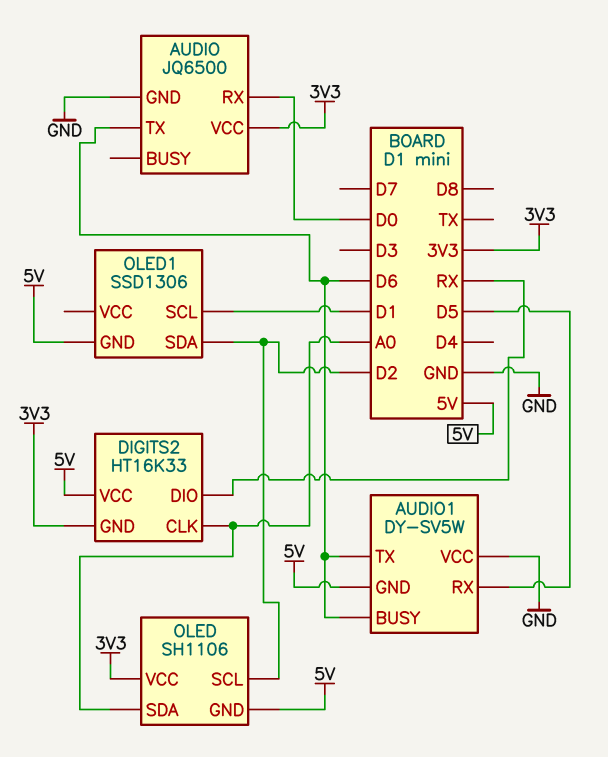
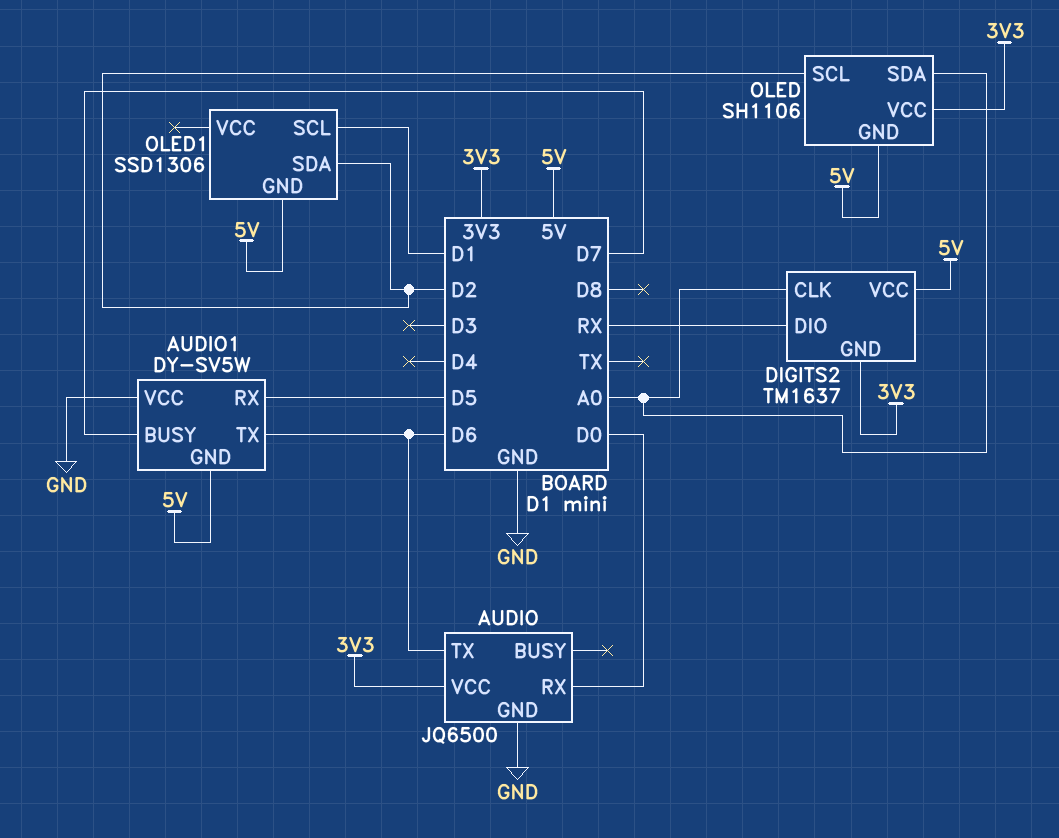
AUDIO1 pin BUSY: D6 -> D7
DIGITS2: HT16K33 -> TM1637

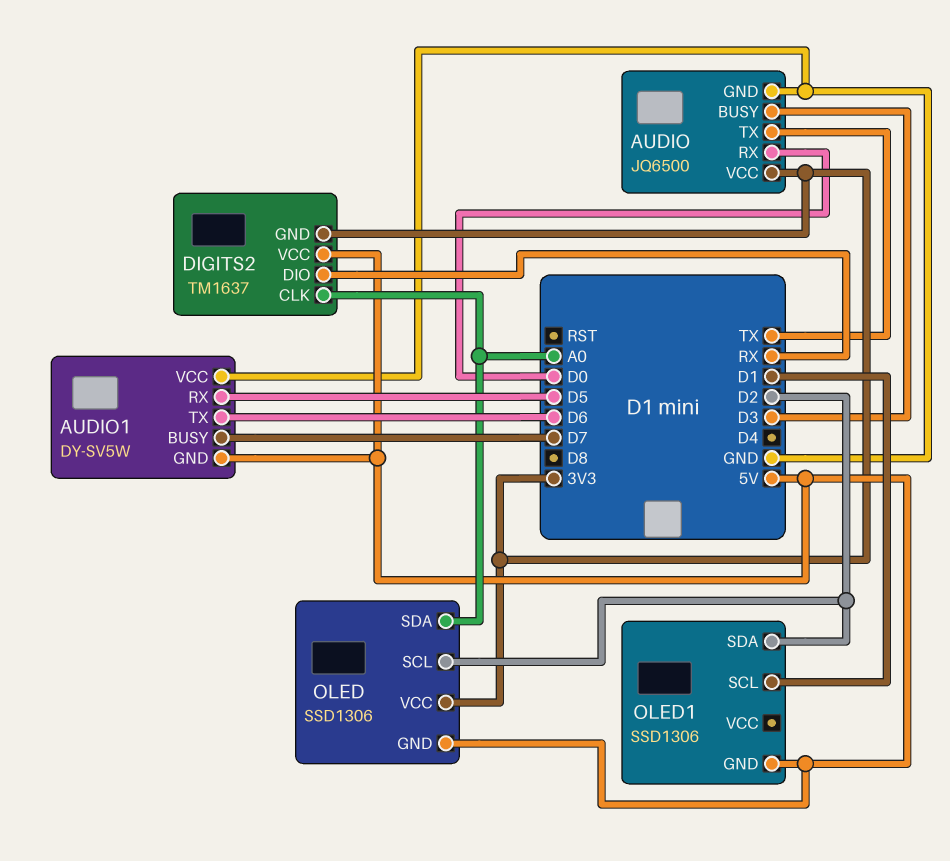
AUDIO pin BUSY: none -> D3
AUDIO pin TX: D6 -> TX
OLED: SH1106 -> SSD1306

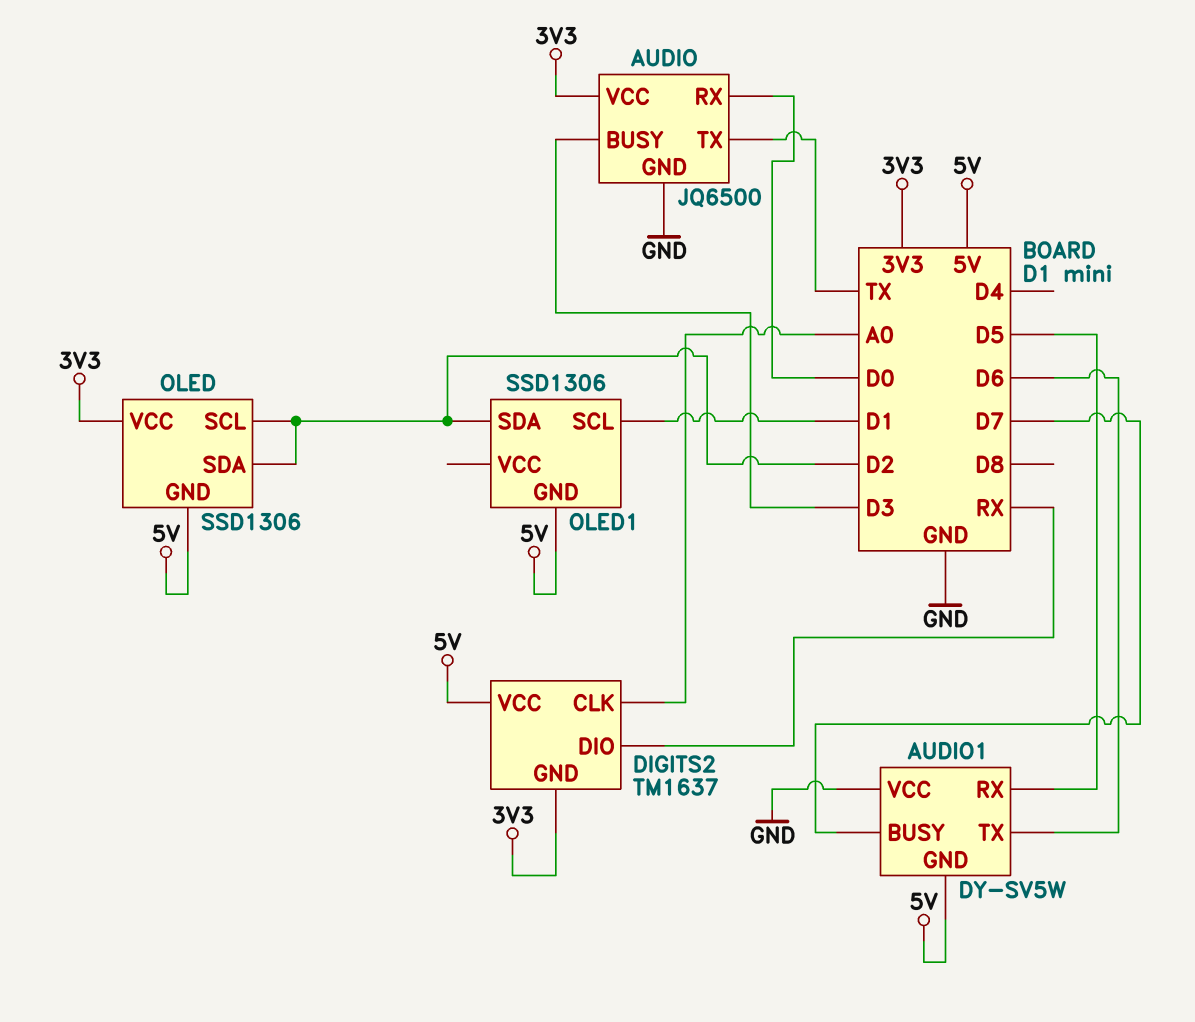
OLED pin SDA: A0 -> D2

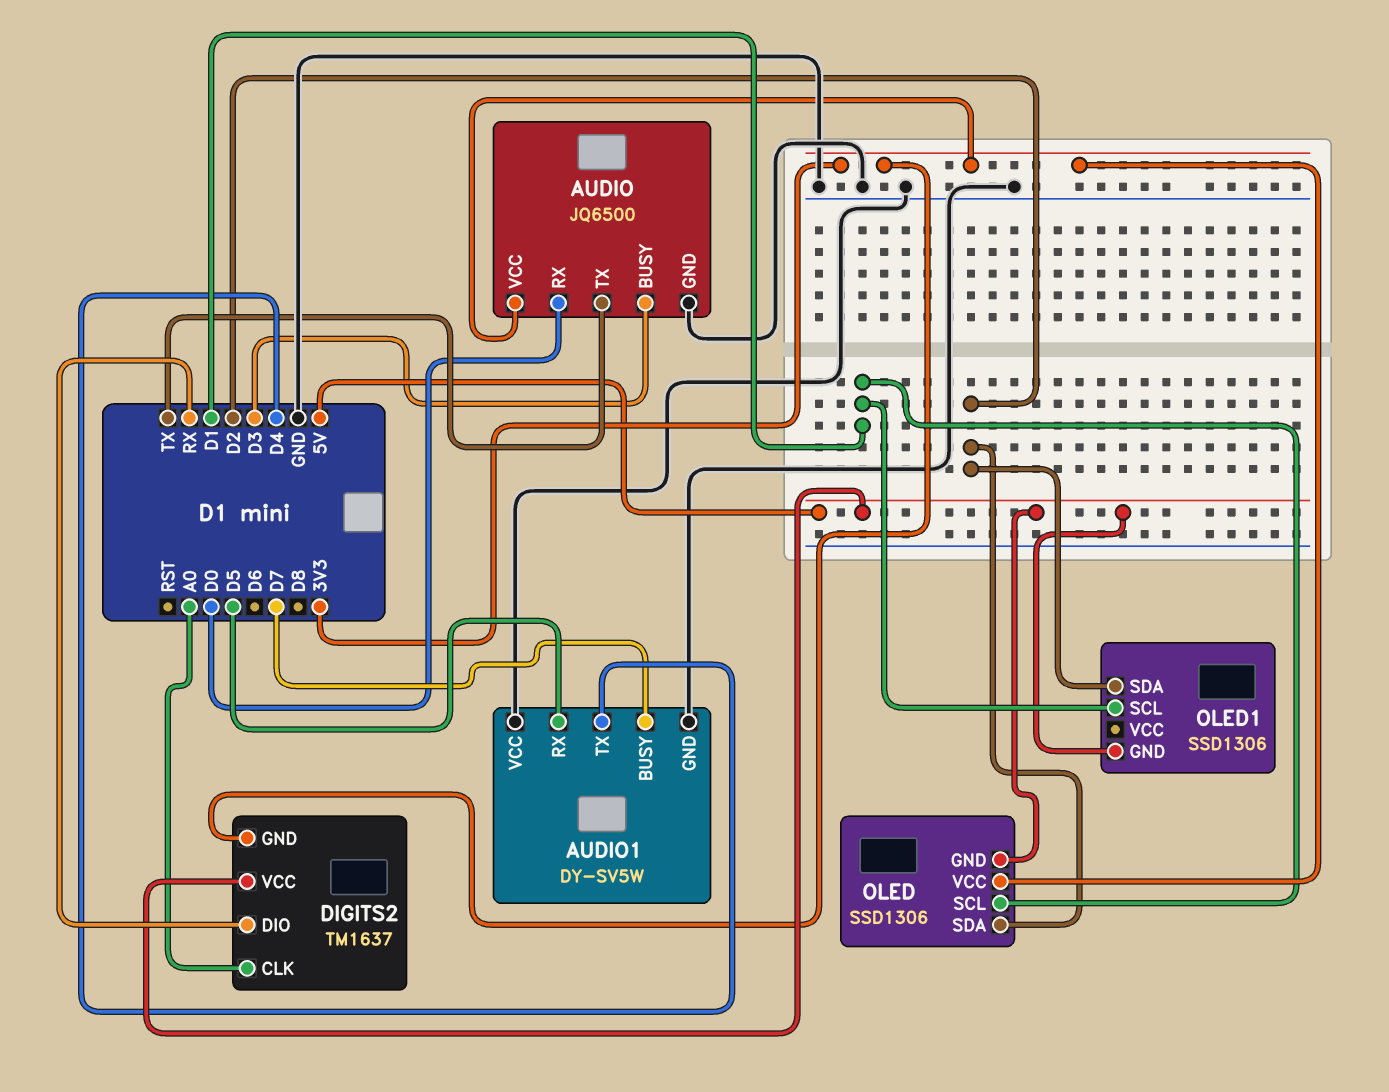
AUDIO1 pin GND: 5V -> GND
AUDIO1 pin TX: D6 -> D4
OLED pin SCL: D2 -> D1

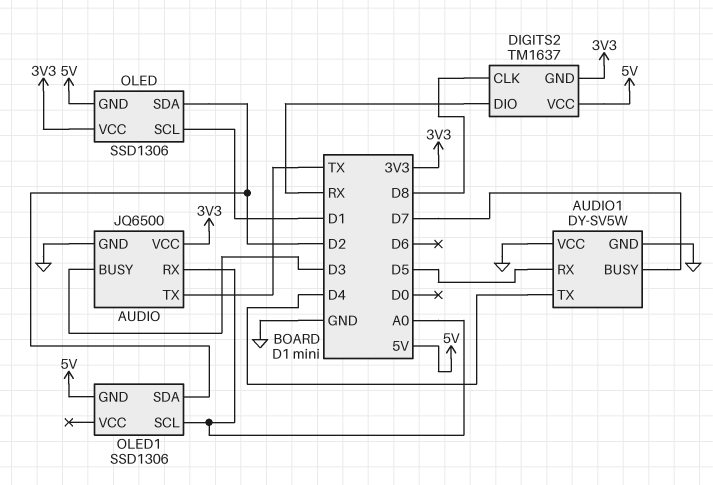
AUDIO pin RX: D0 -> A0
DIGITS2 pin CLK: A0 -> D8
OLED1 pin SCL: D1 -> A0

